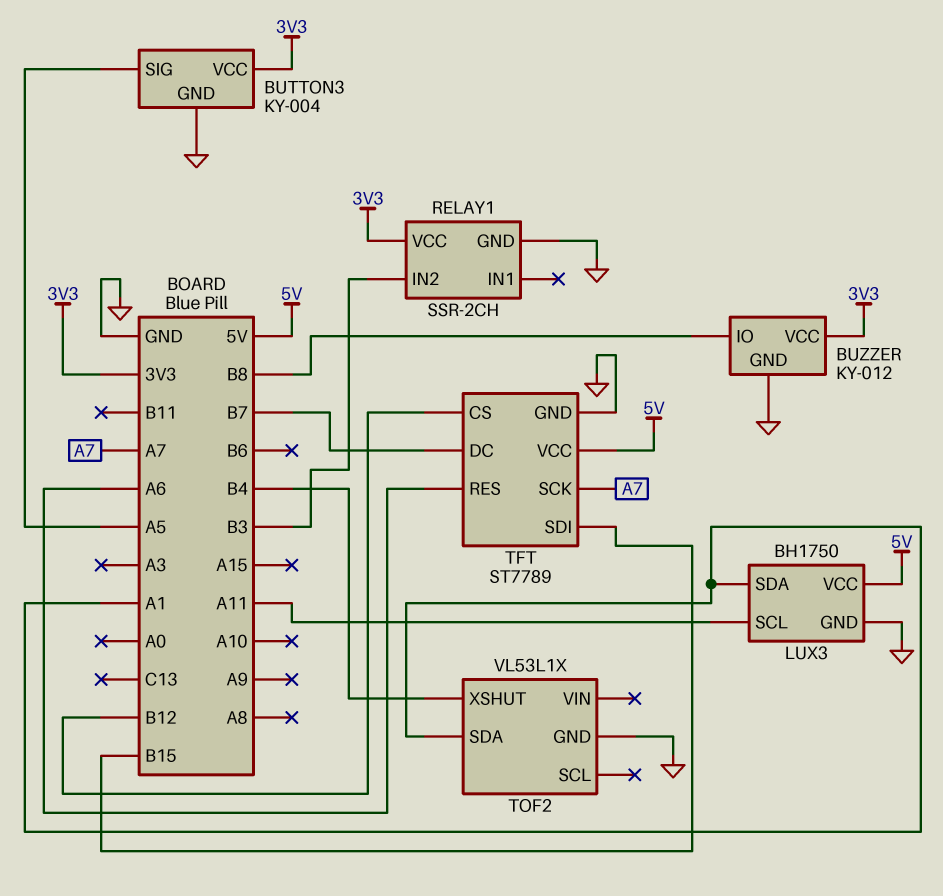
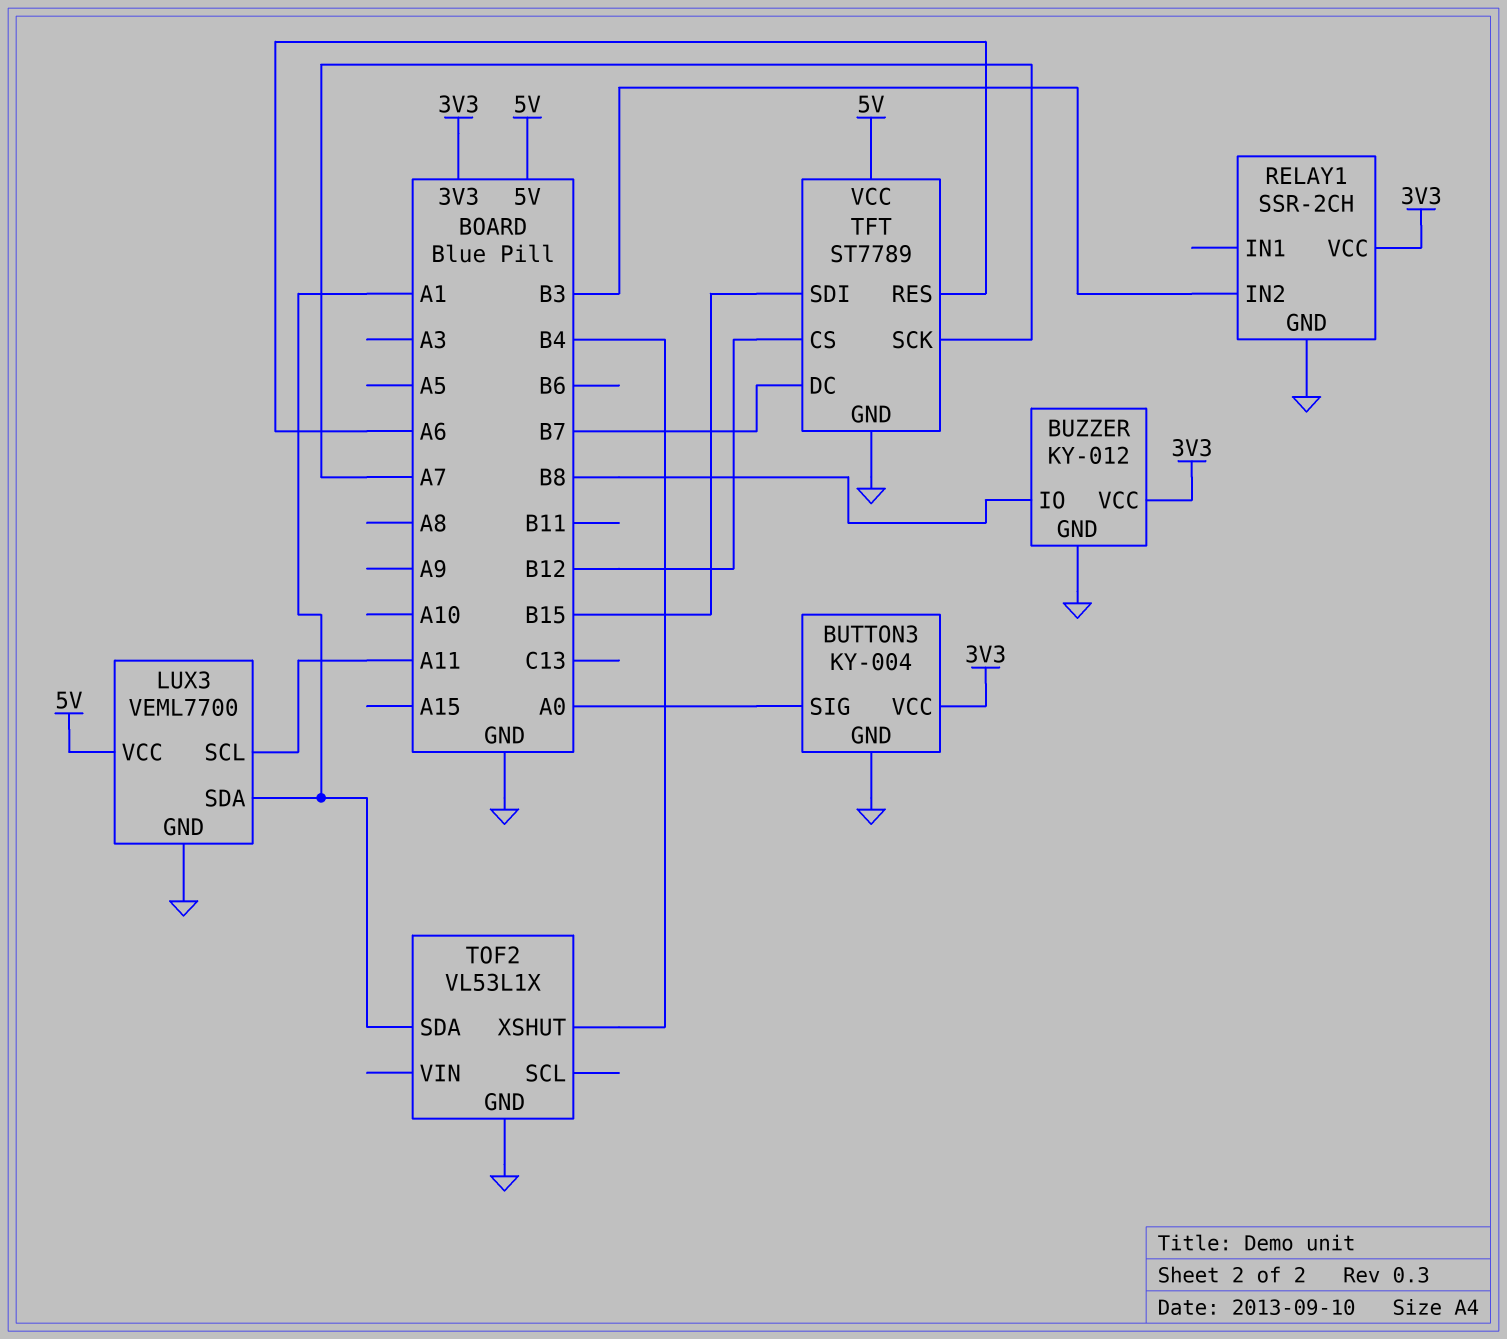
BUTTON3 pin SIG: A5 -> A0
LUX3: BH1750 -> VEML7700

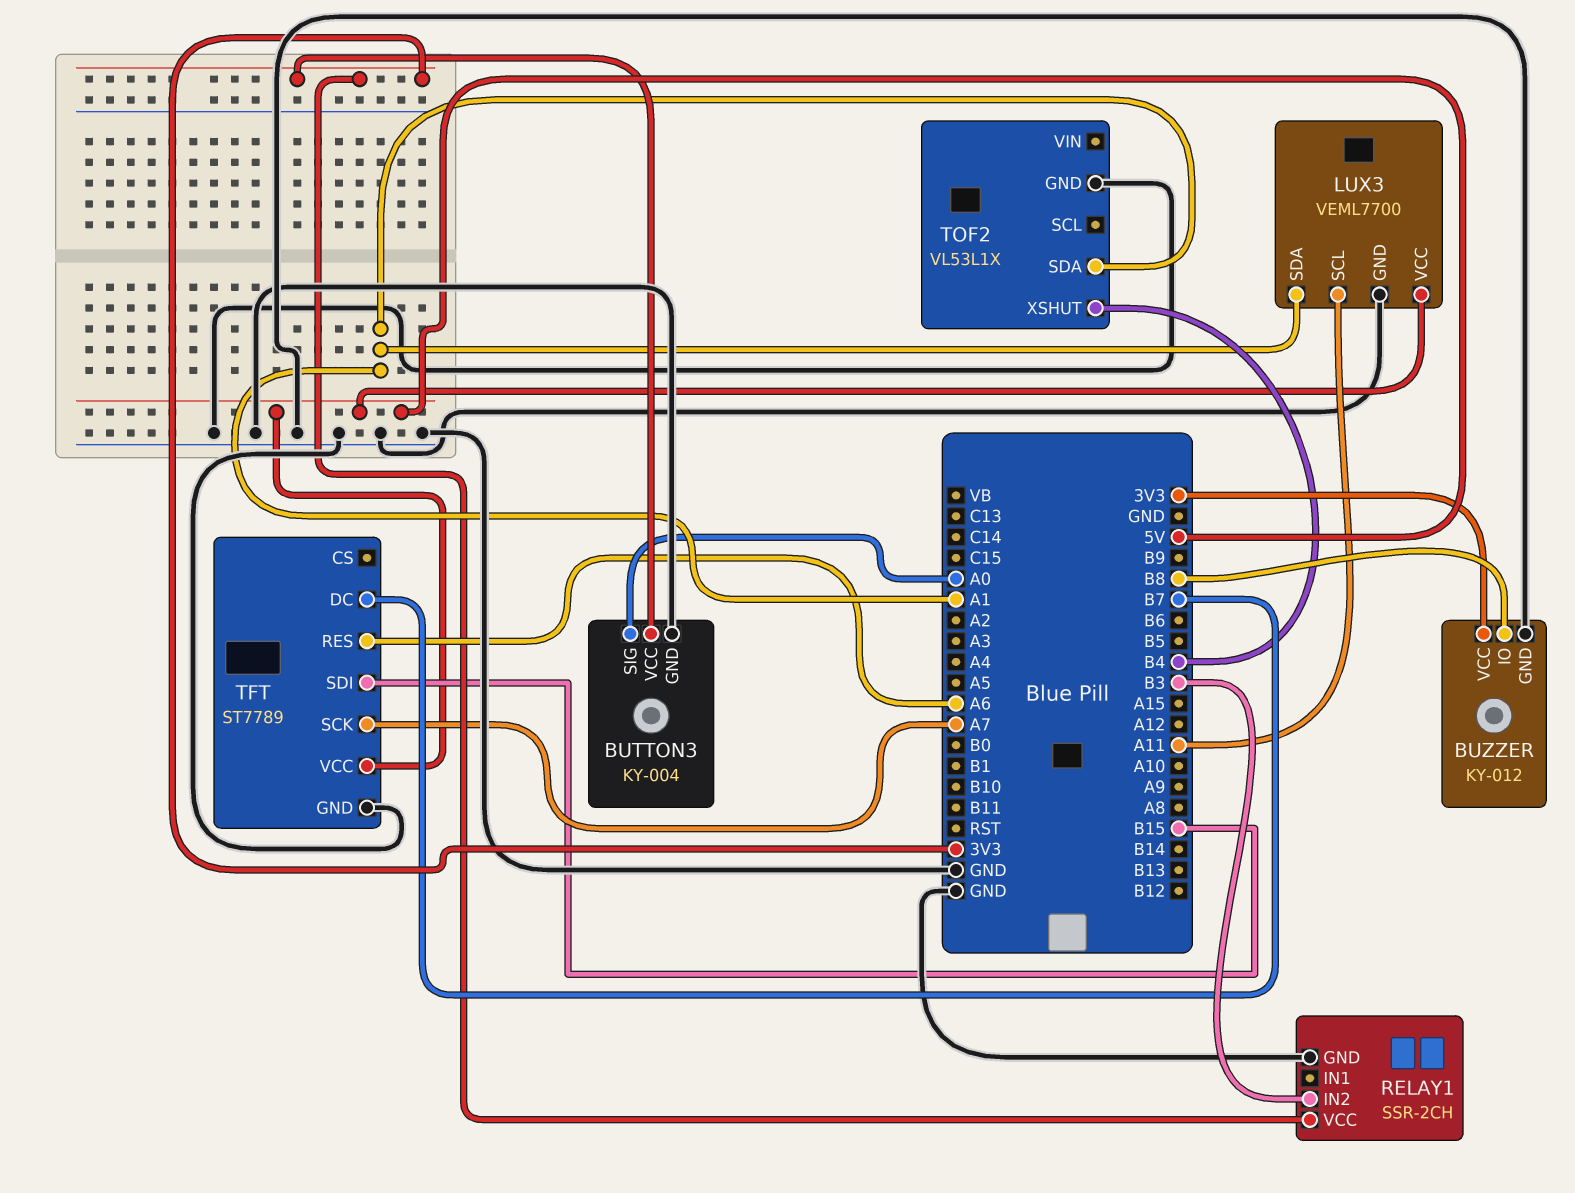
TFT pin CS: B12 -> none

